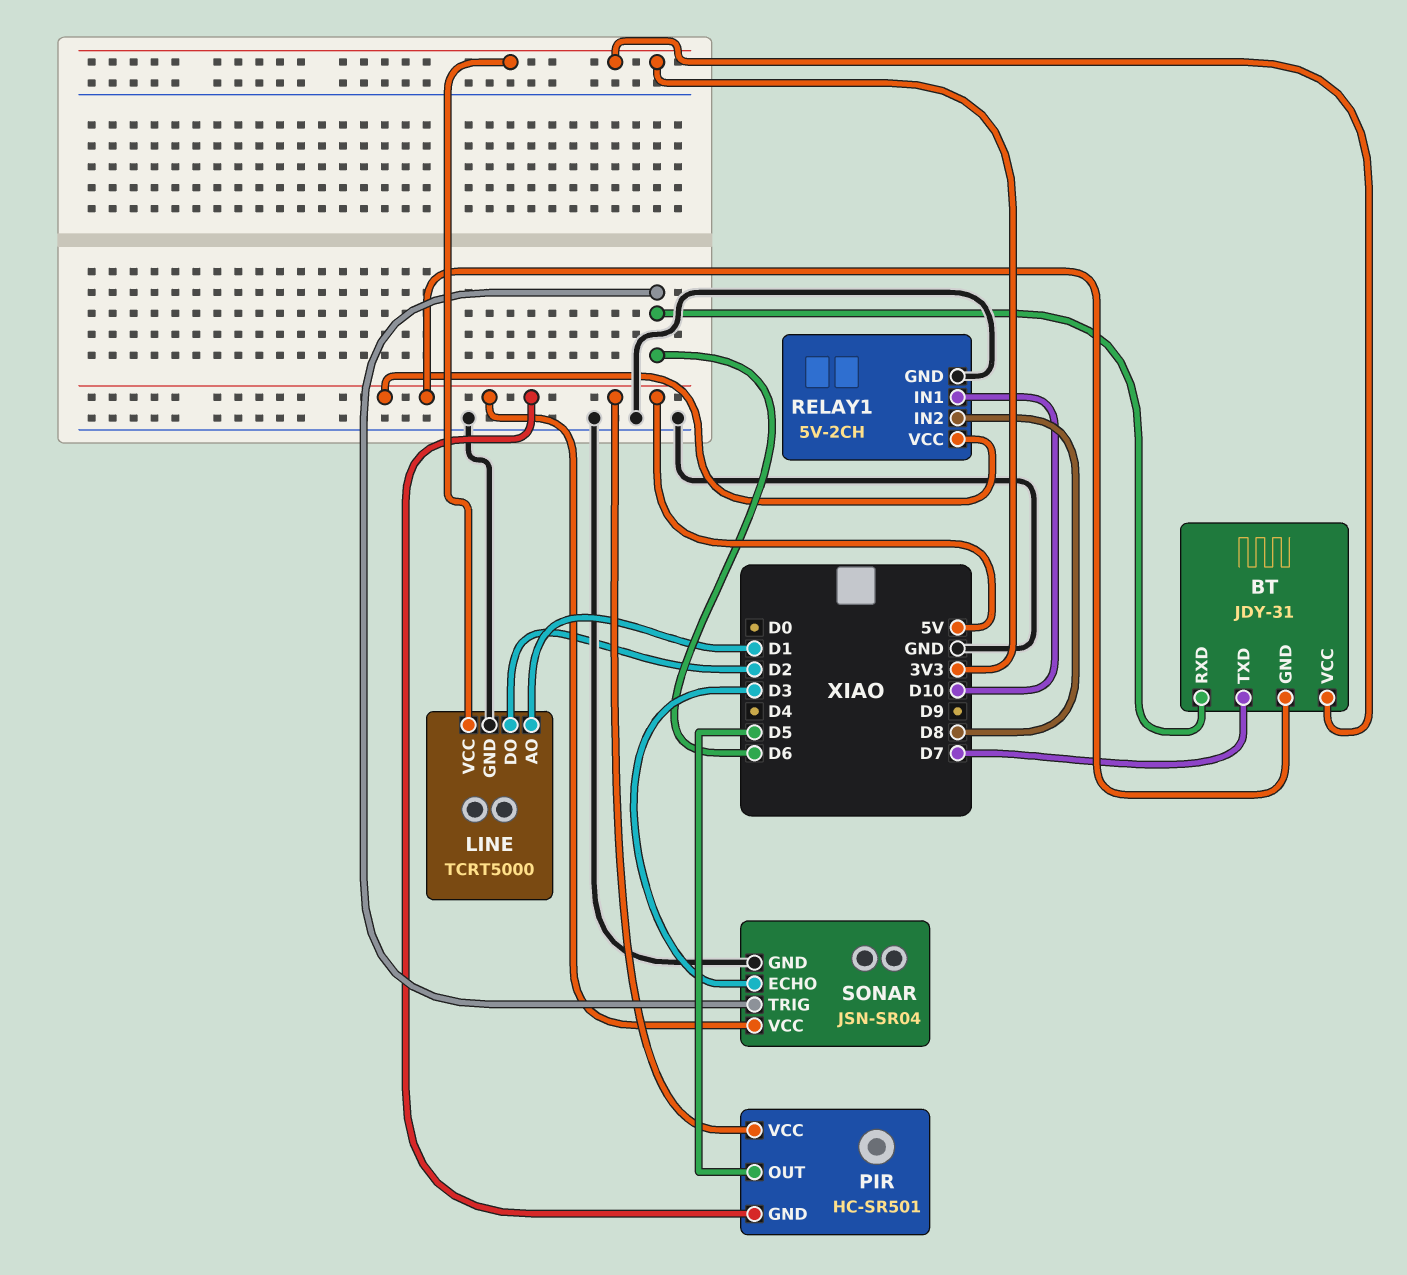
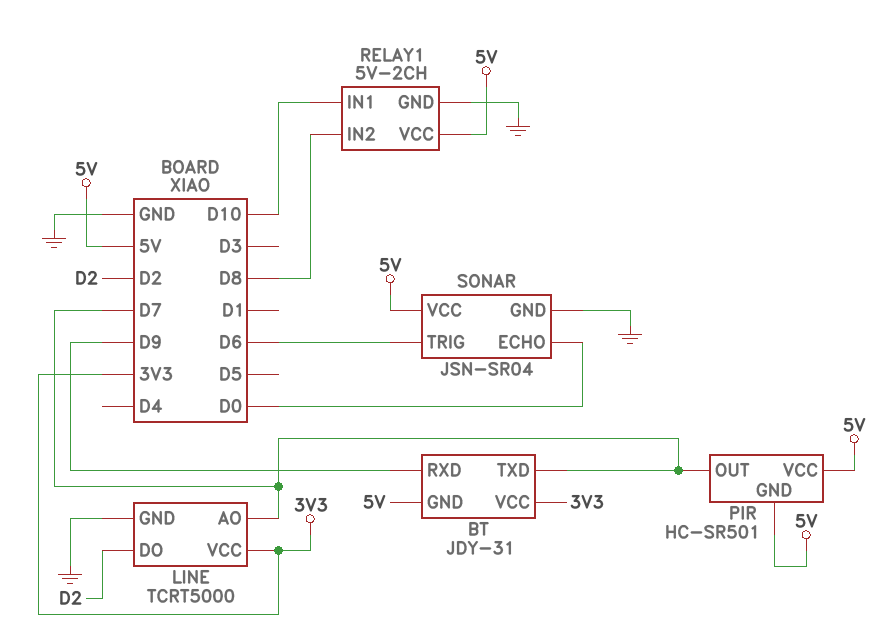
BT pin RXD: D6 -> D9
LINE pin AO: D1 -> D7
PIR pin OUT: D5 -> D7
SONAR pin ECHO: D3 -> D0

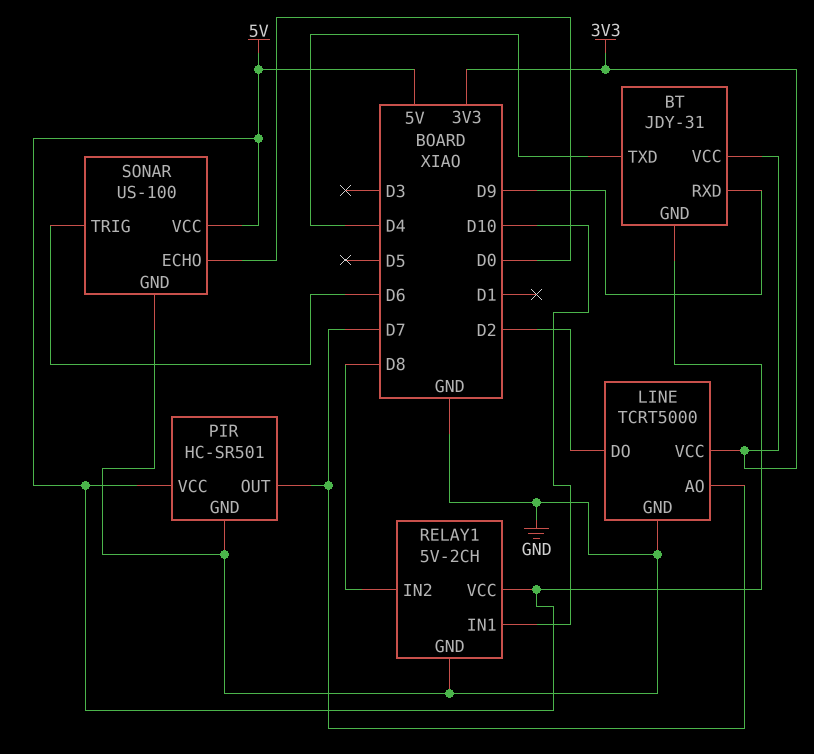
BT pin TXD: D7 -> D4
PIR pin GND: 5V -> GND
SONAR: JSN-SR04 -> US-100

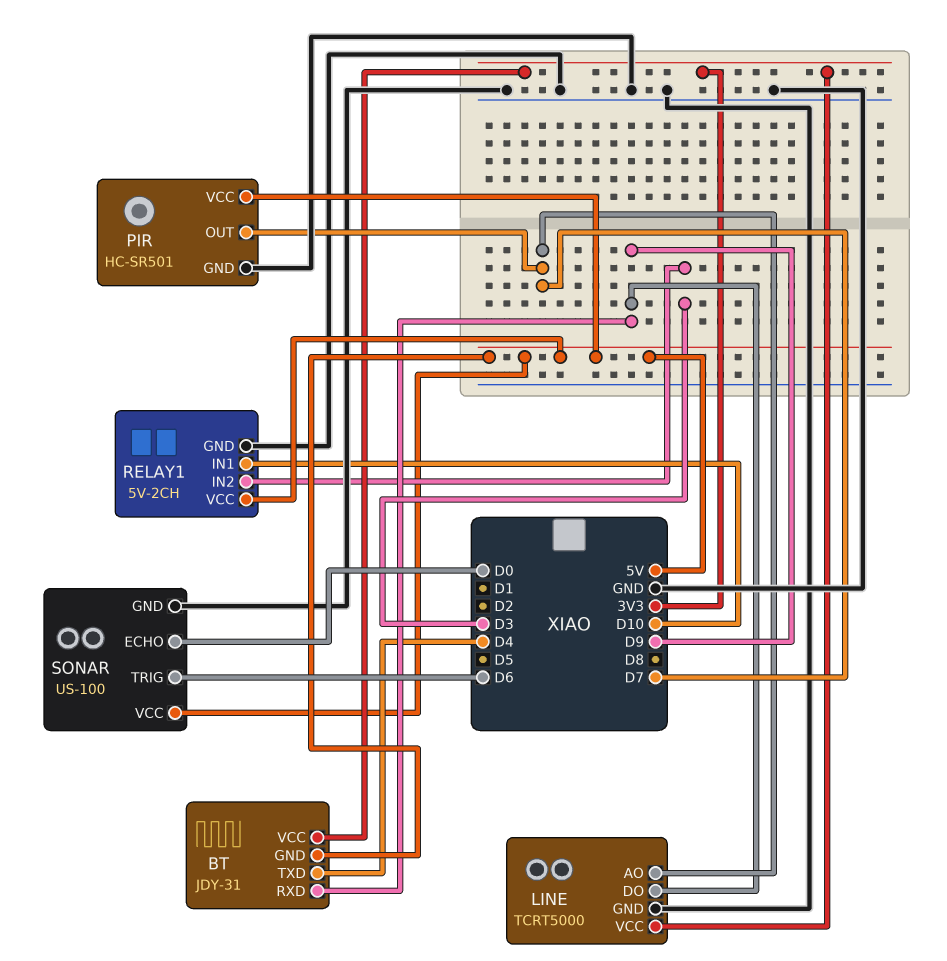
LINE pin DO: D2 -> D9
RELAY1 pin IN2: D8 -> D3

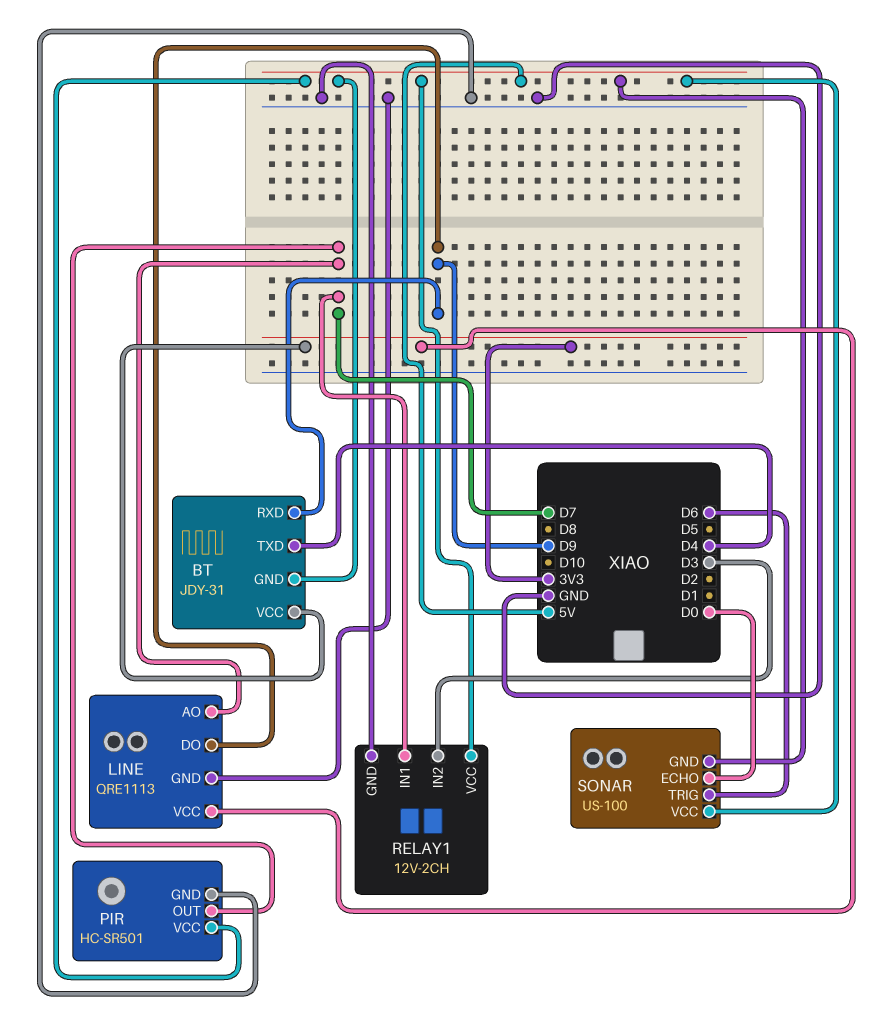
LINE: TCRT5000 -> QRE1113
RELAY1: 5V-2CH -> 12V-2CH
RELAY1 pin IN1: D10 -> D7
SONAR pin GND: GND -> 5V

